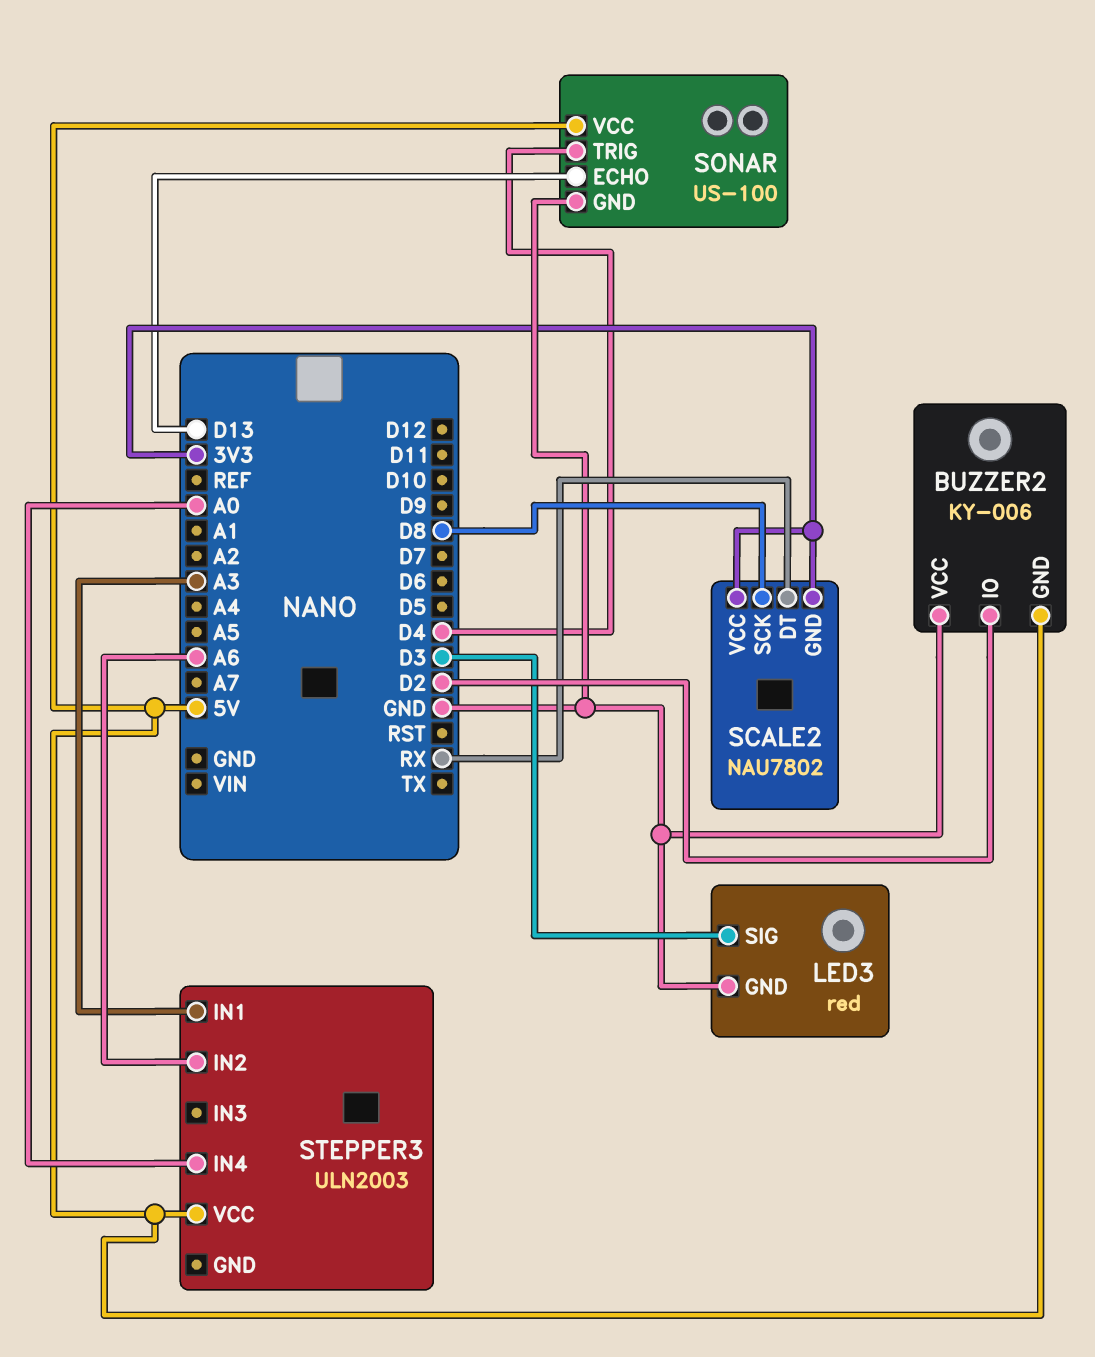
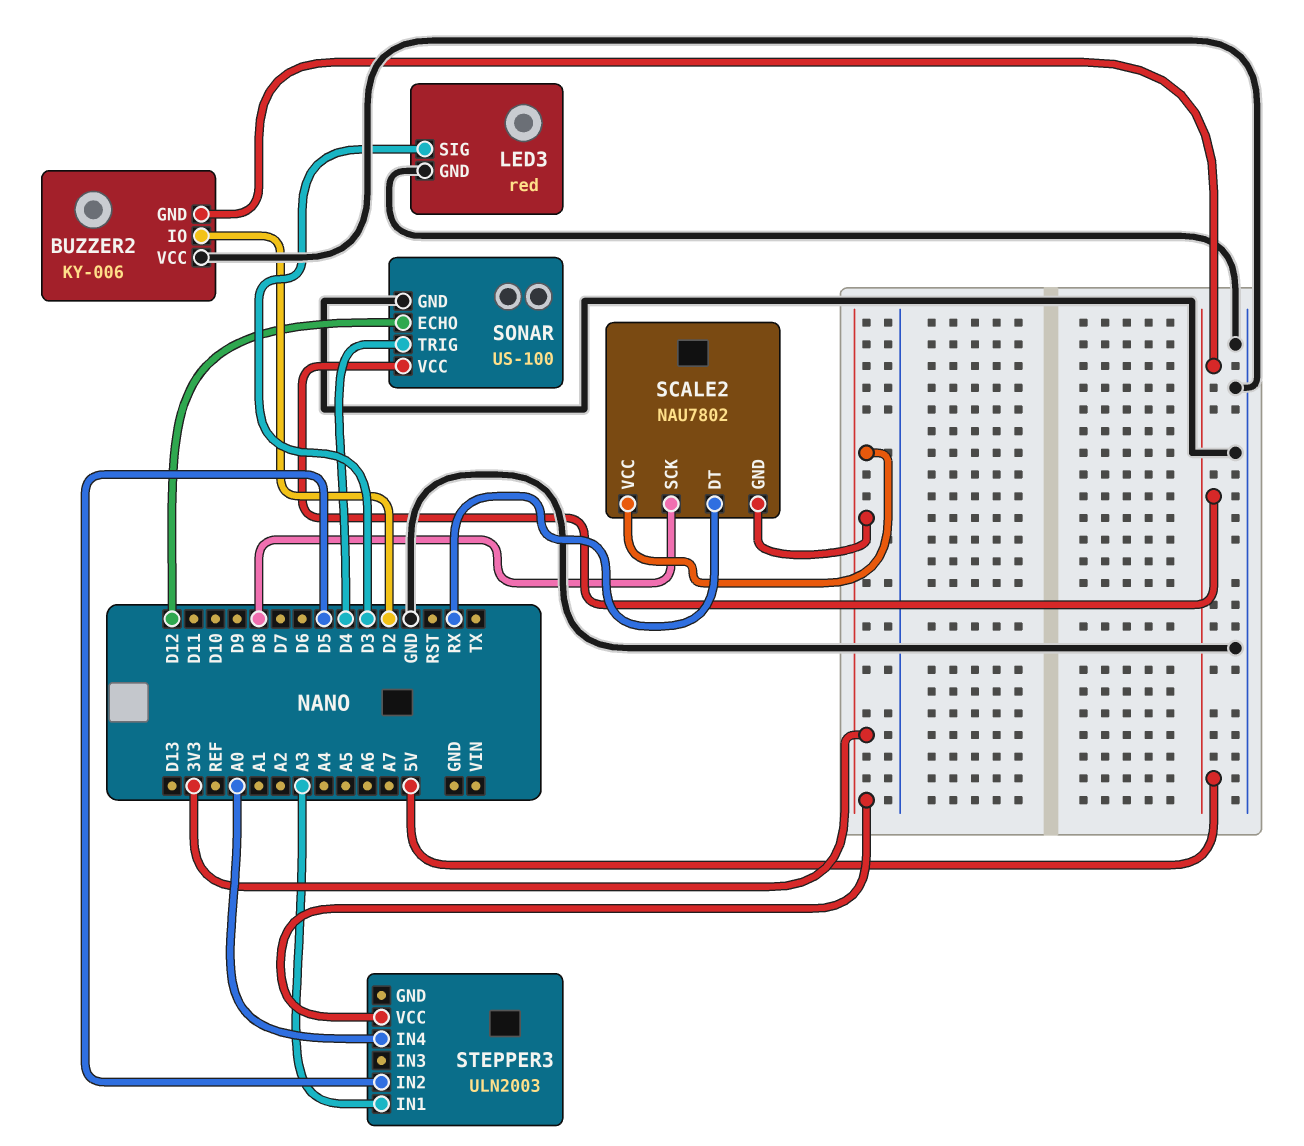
SONAR pin ECHO: D13 -> D12
STEPPER3 pin IN2: A6 -> D5
STEPPER3 pin VCC: 5V -> 3V3

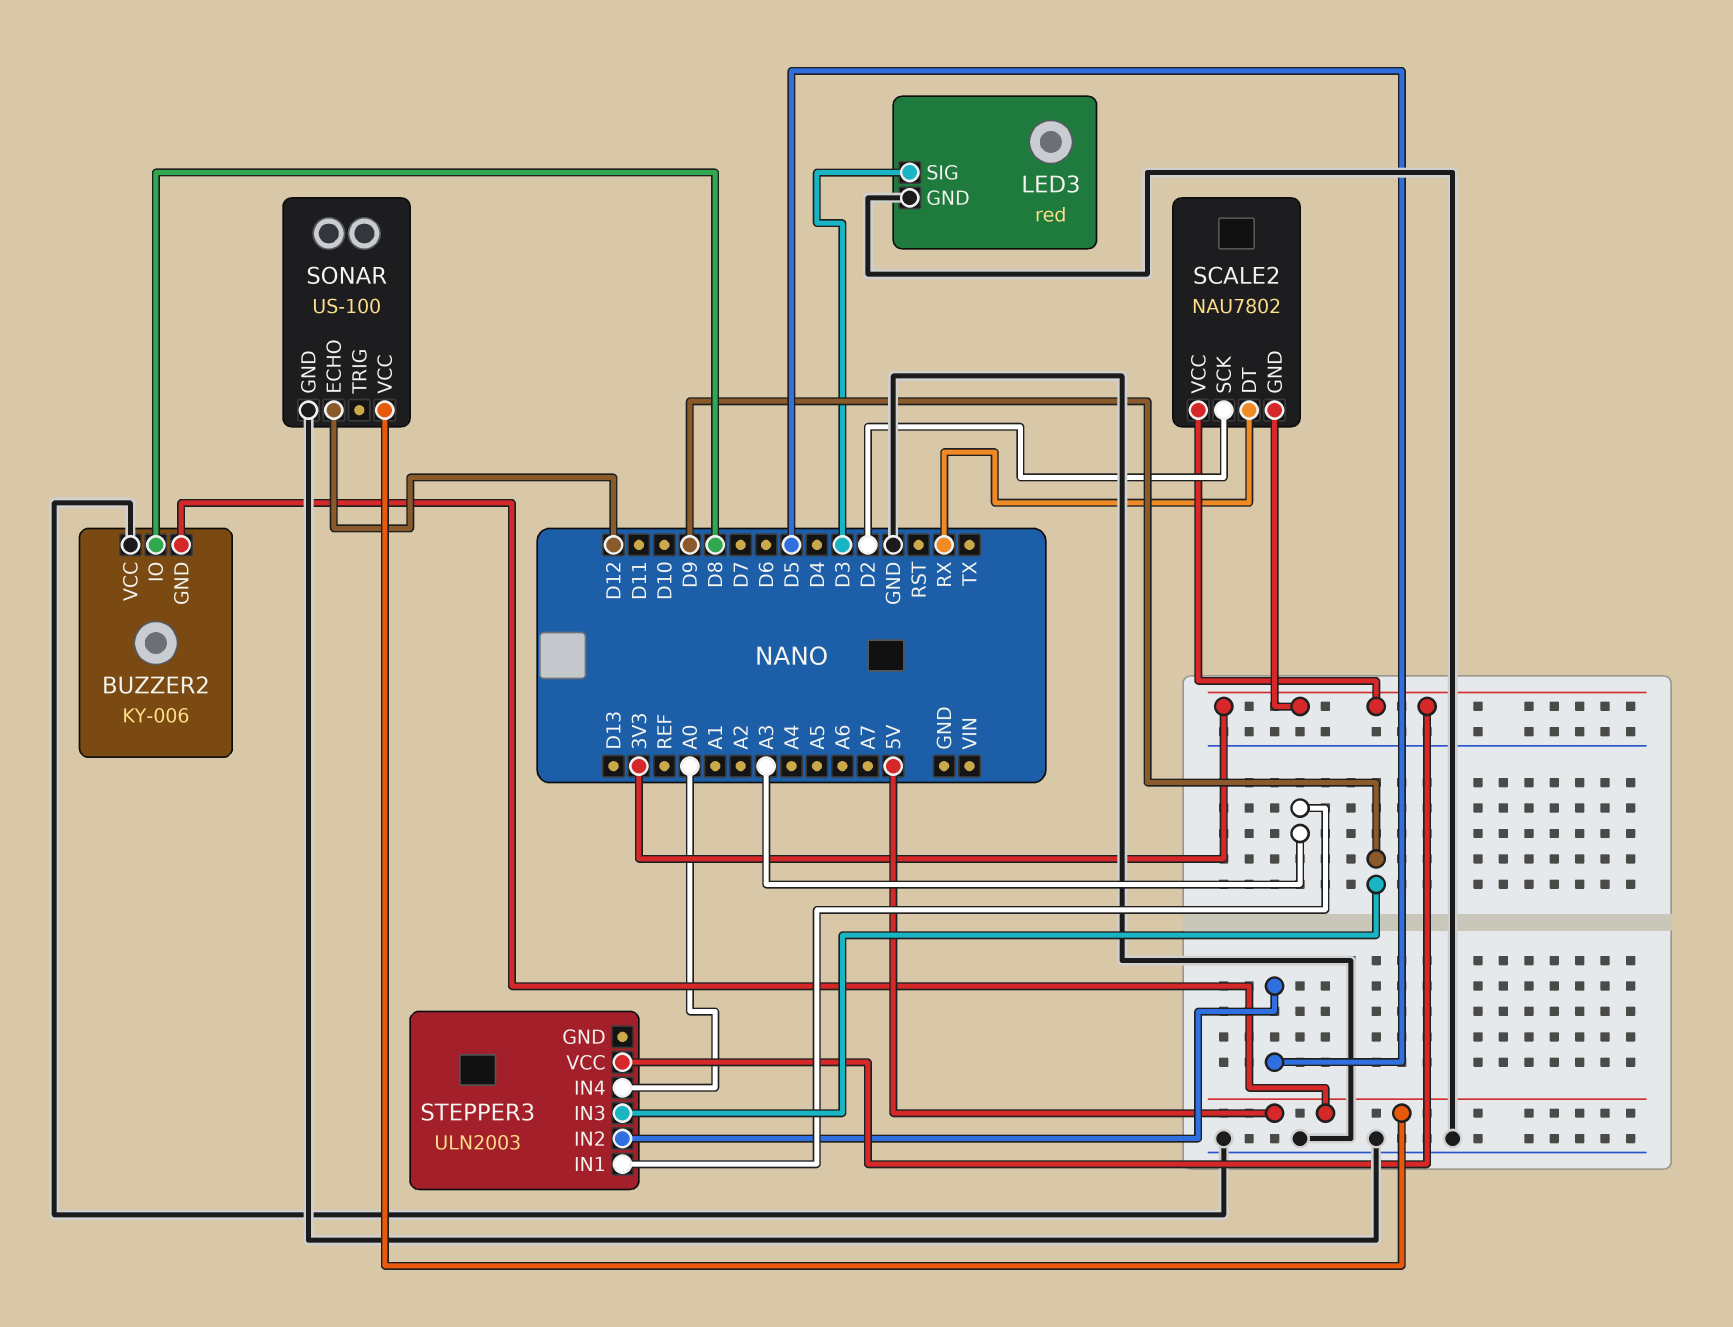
BUZZER2 pin IO: D2 -> D8
SCALE2 pin SCK: D8 -> D2
SONAR pin TRIG: D4 -> none
STEPPER3 pin IN3: none -> D9

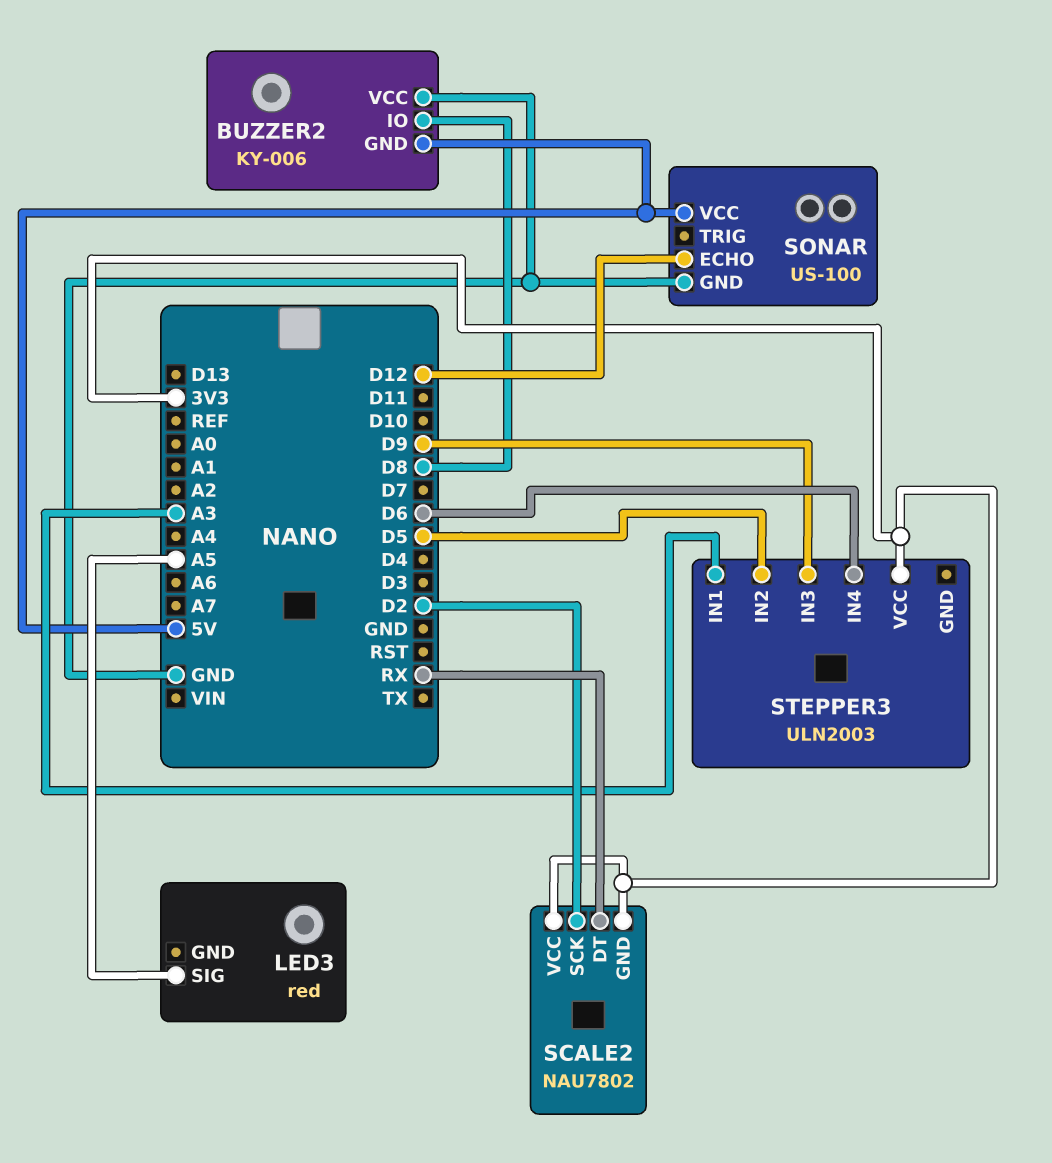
LED3 pin GND: GND -> none
LED3 pin SIG: D3 -> A5
STEPPER3 pin IN4: A0 -> D6

